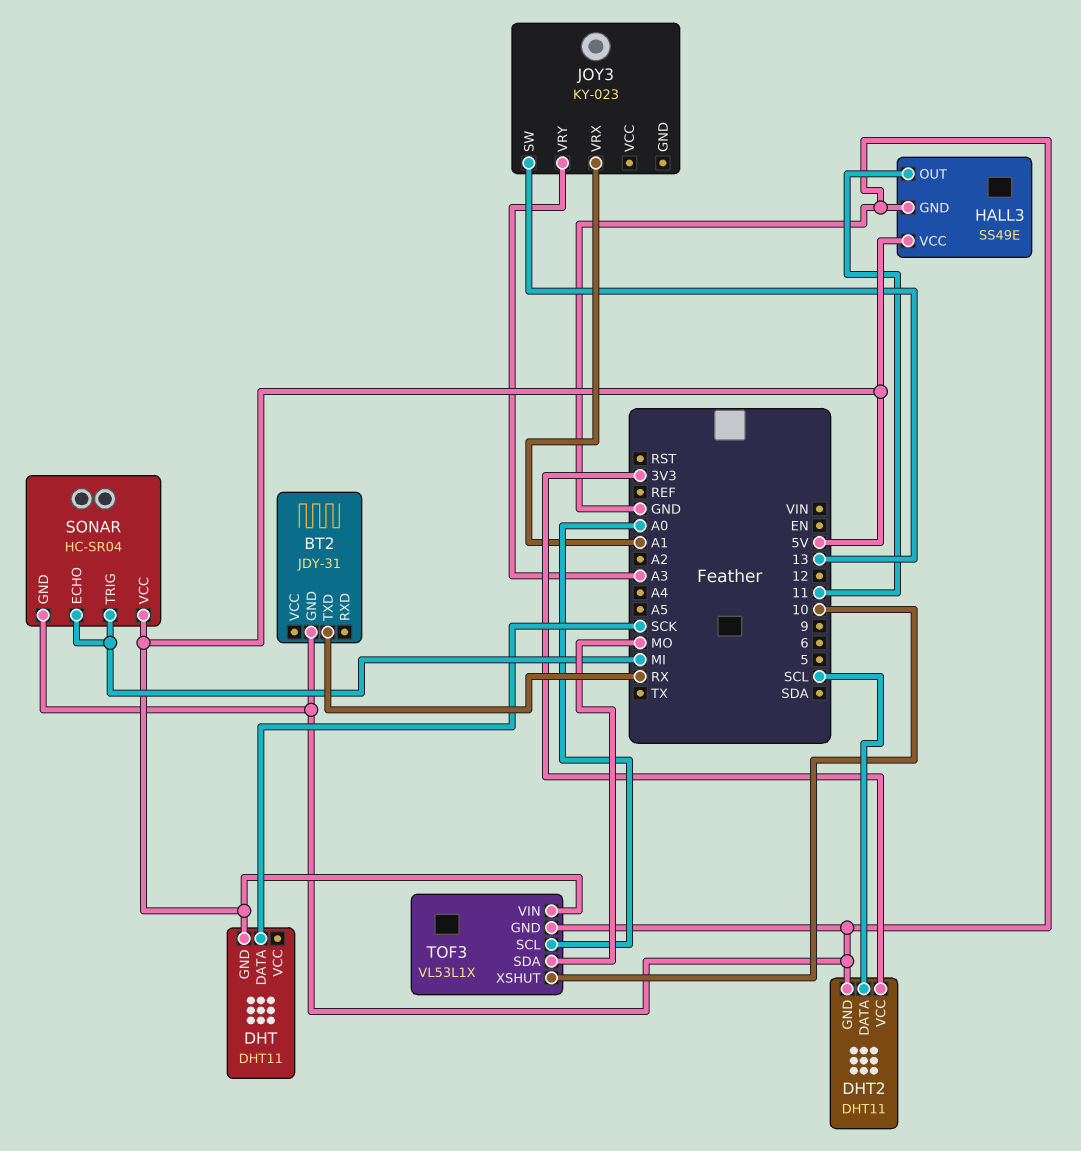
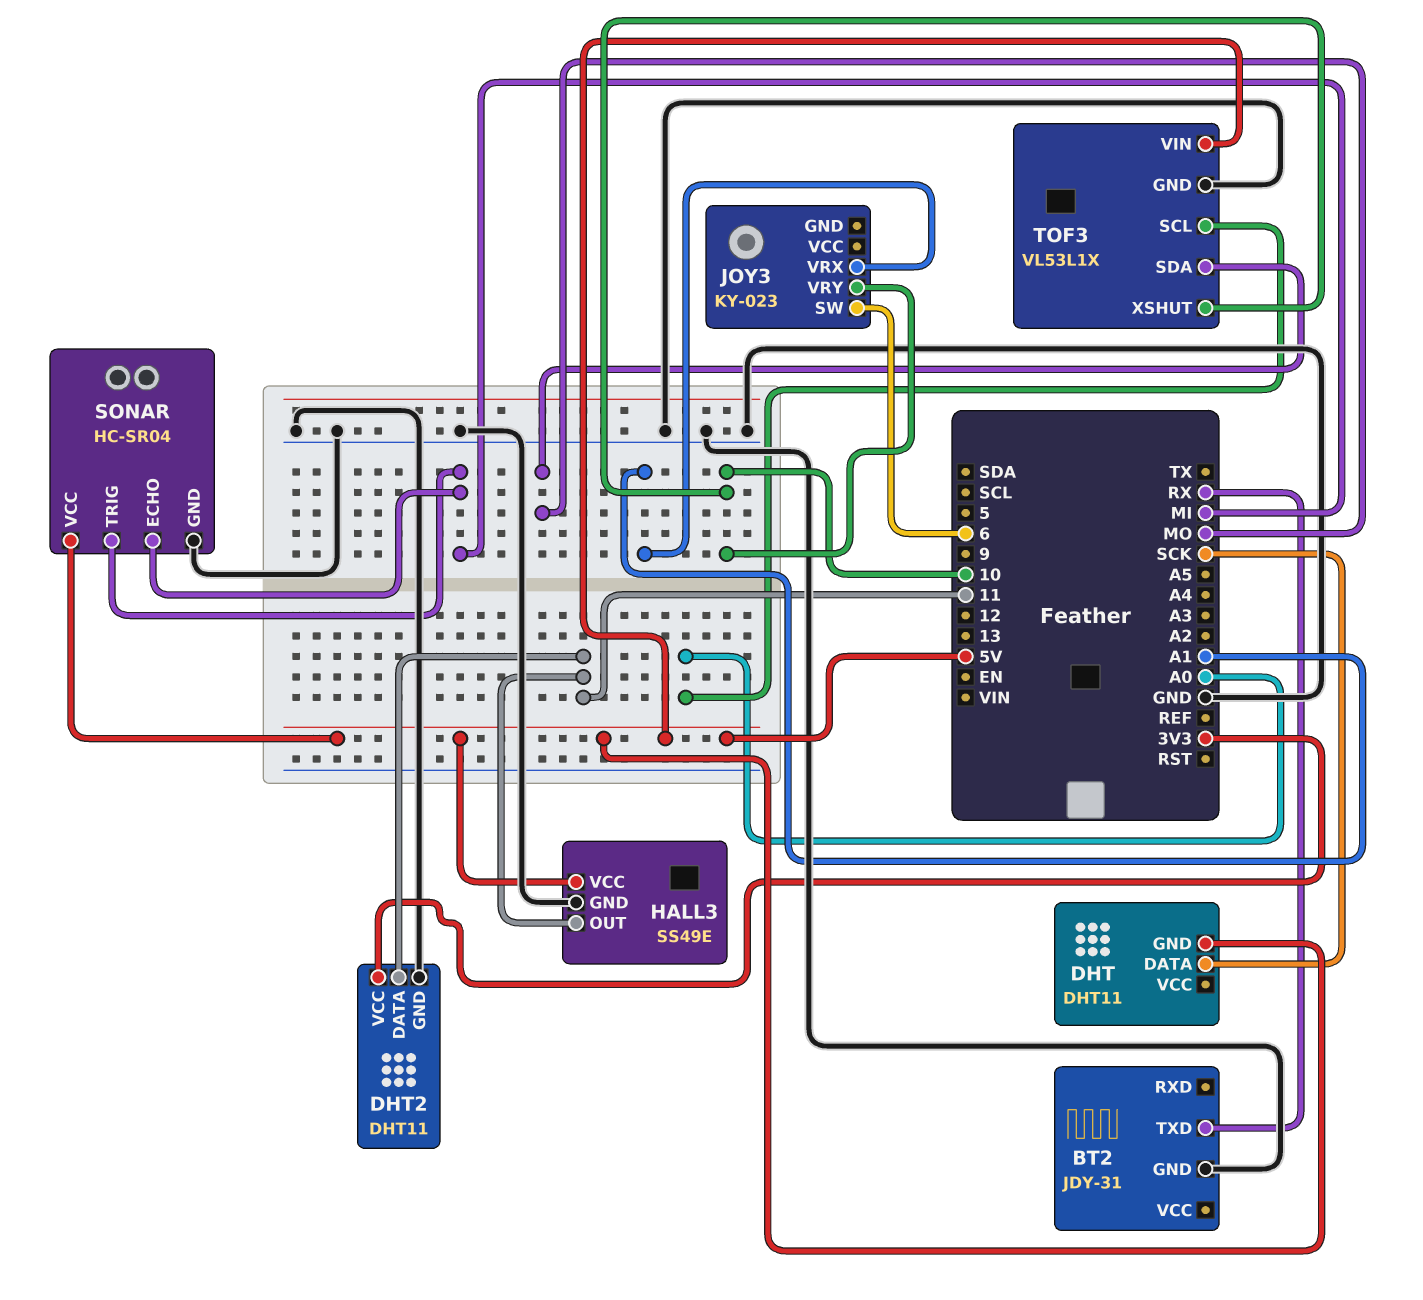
DHT2 pin DATA: SCL -> 11
JOY3 pin SW: 13 -> 6
JOY3 pin VRY: A3 -> 10

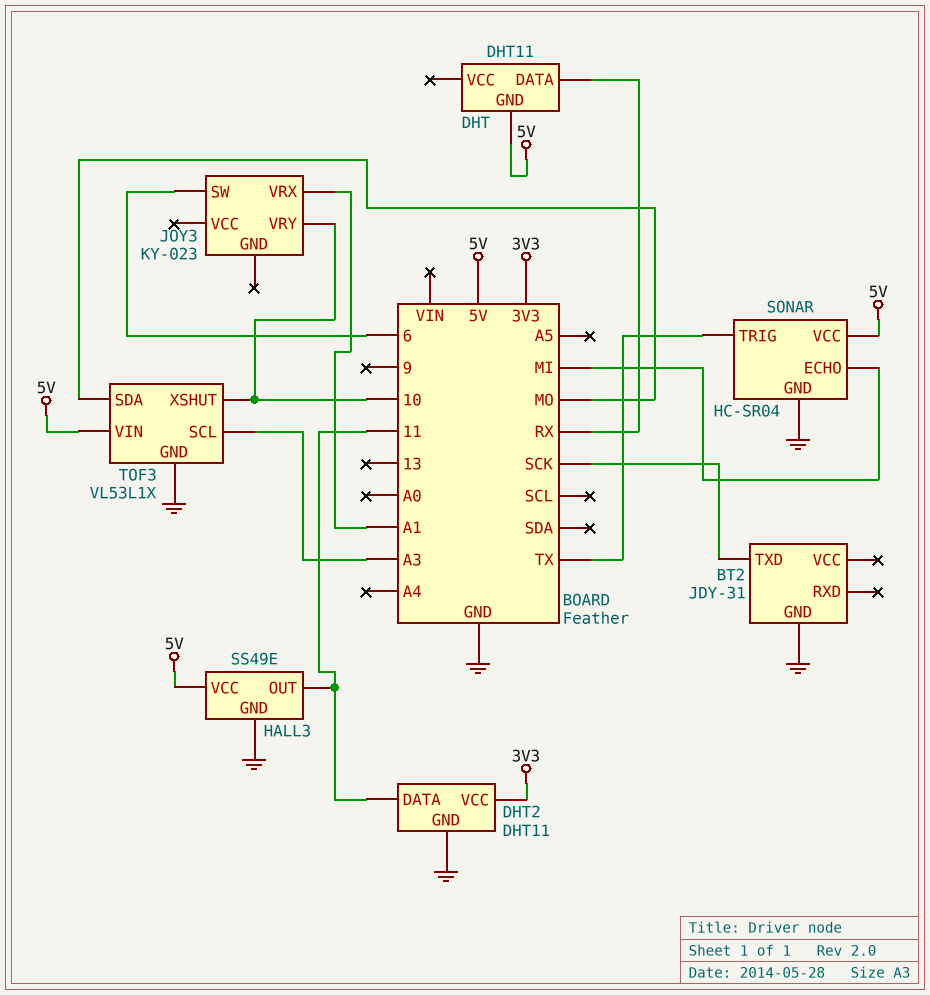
BT2 pin TXD: RX -> SCK
DHT pin DATA: SCK -> RX
SONAR pin TRIG: MI -> TX
TOF3 pin SCL: A0 -> A3

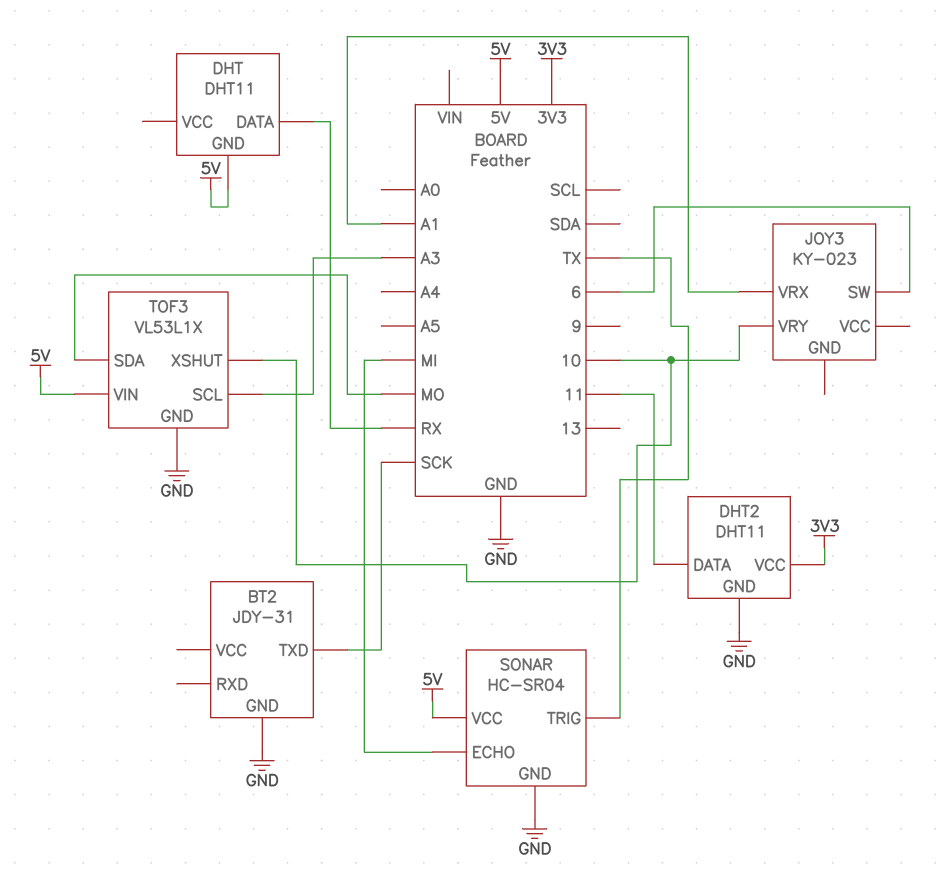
HALL3: SS49E -> none
HALL3 pin GND: GND -> none
HALL3 pin OUT: 11 -> none
HALL3 pin VCC: 5V -> none

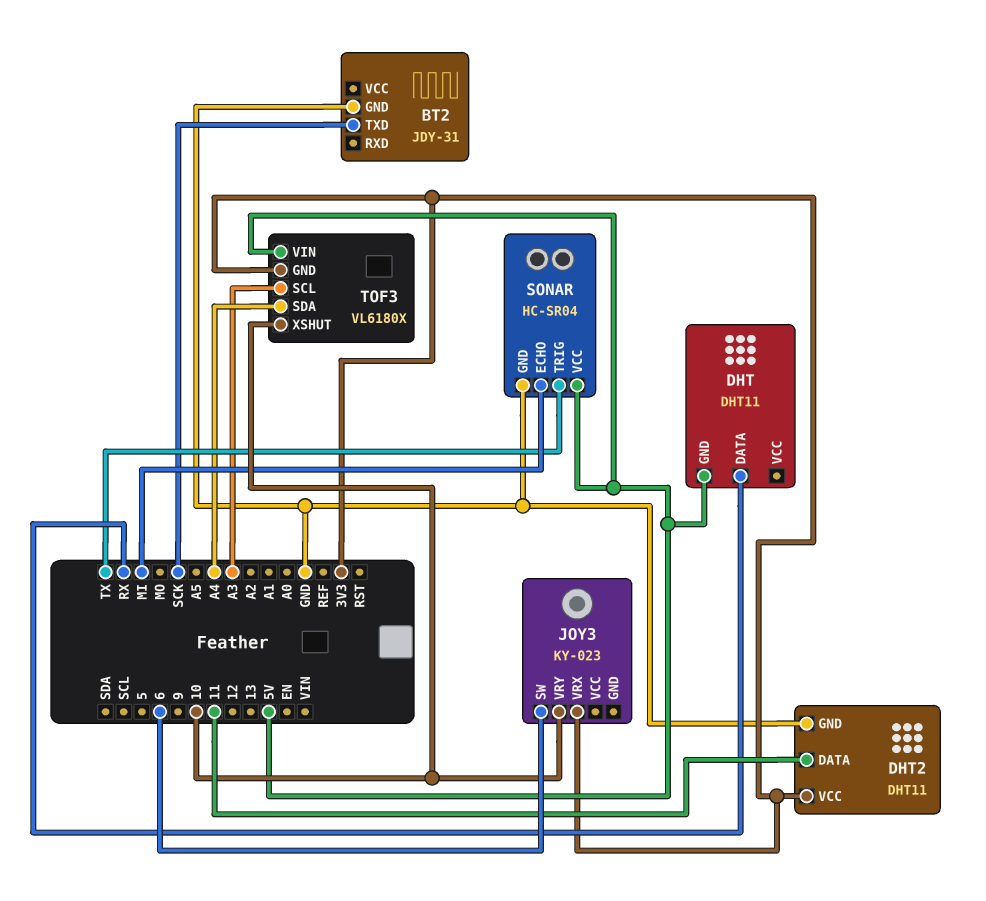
JOY3 pin VRX: A1 -> 3V3
TOF3: VL53L1X -> VL6180X
TOF3 pin GND: GND -> 3V3
TOF3 pin SDA: MO -> A4

